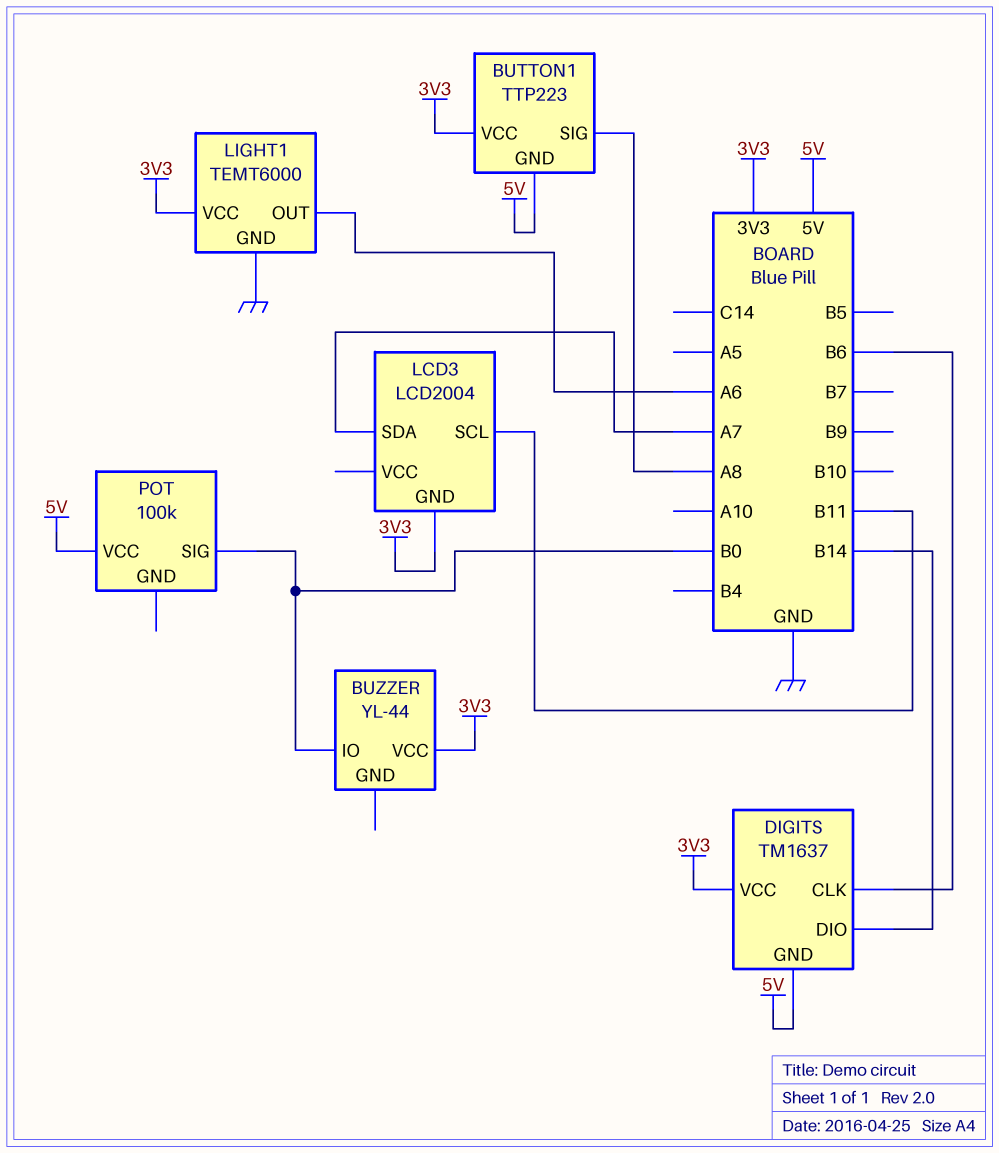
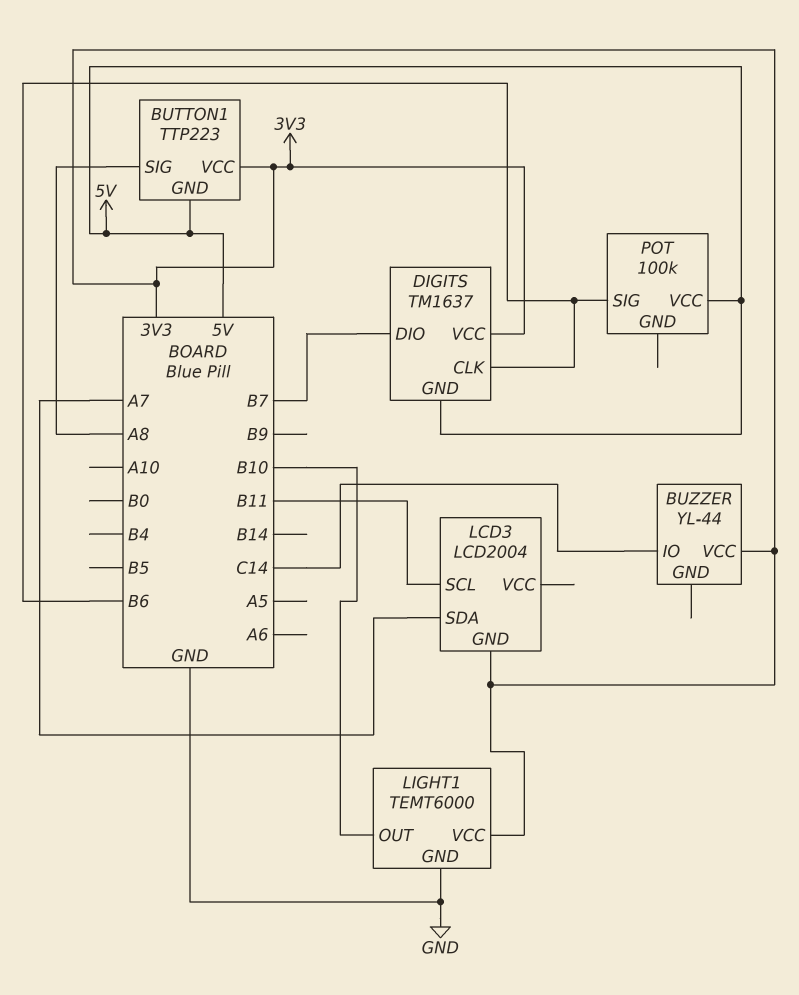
BUZZER pin IO: B0 -> C14
DIGITS pin DIO: B14 -> B7
LIGHT1 pin OUT: A6 -> B10
POT pin SIG: B0 -> B6

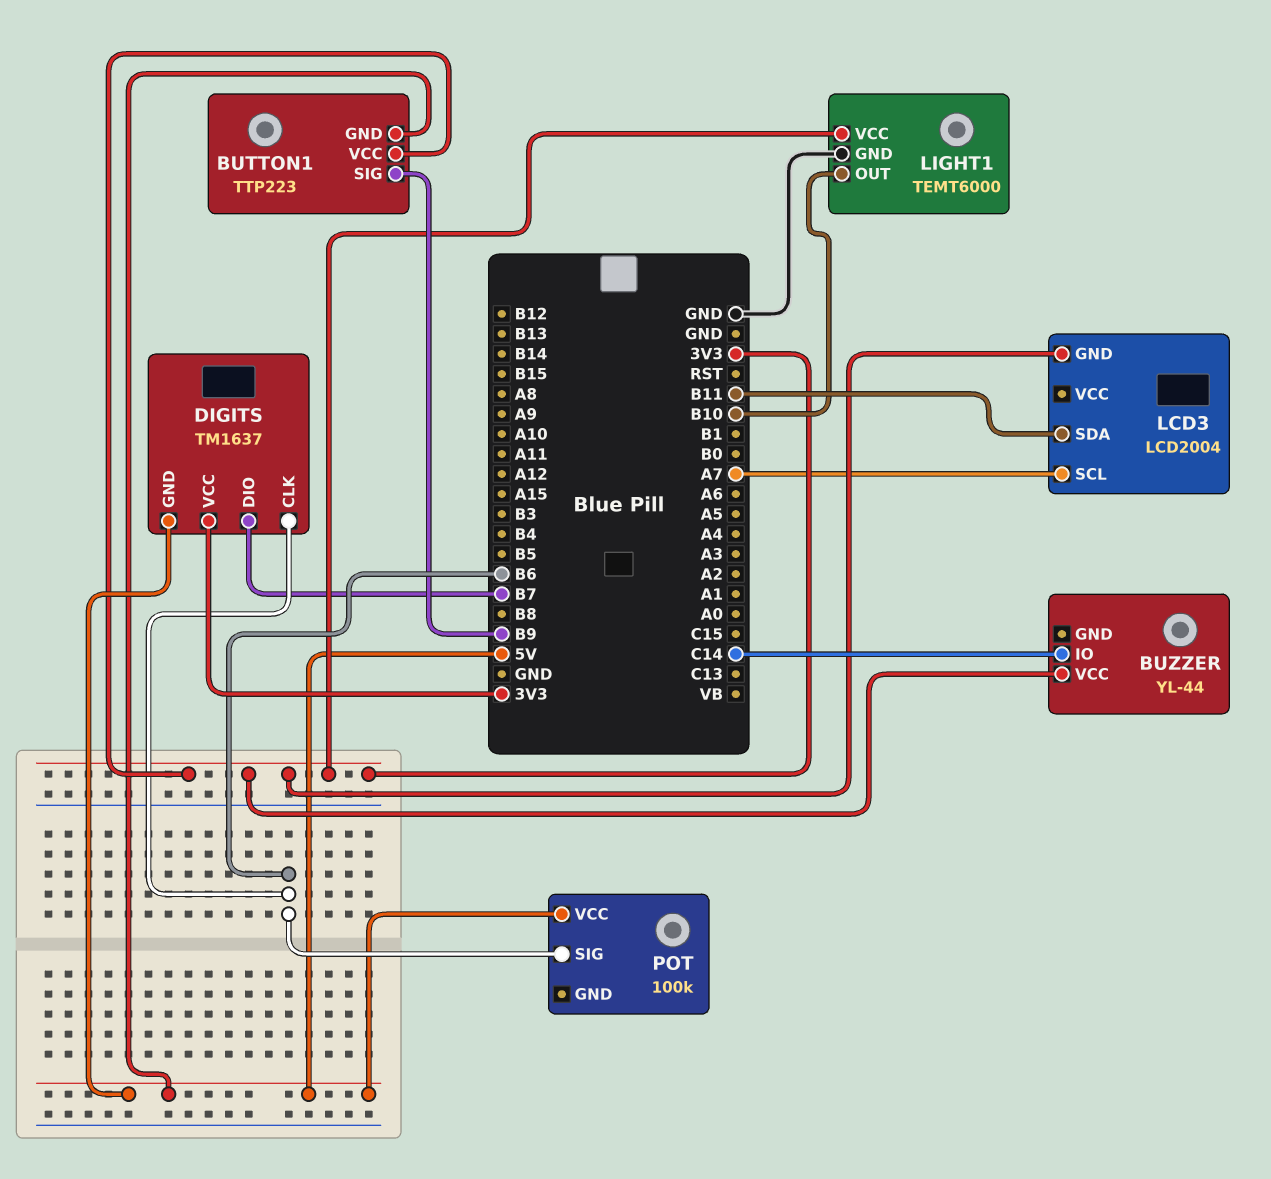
BUTTON1 pin SIG: A8 -> B9
LCD3 pin SCL: B11 -> A7
LCD3 pin SDA: A7 -> B11

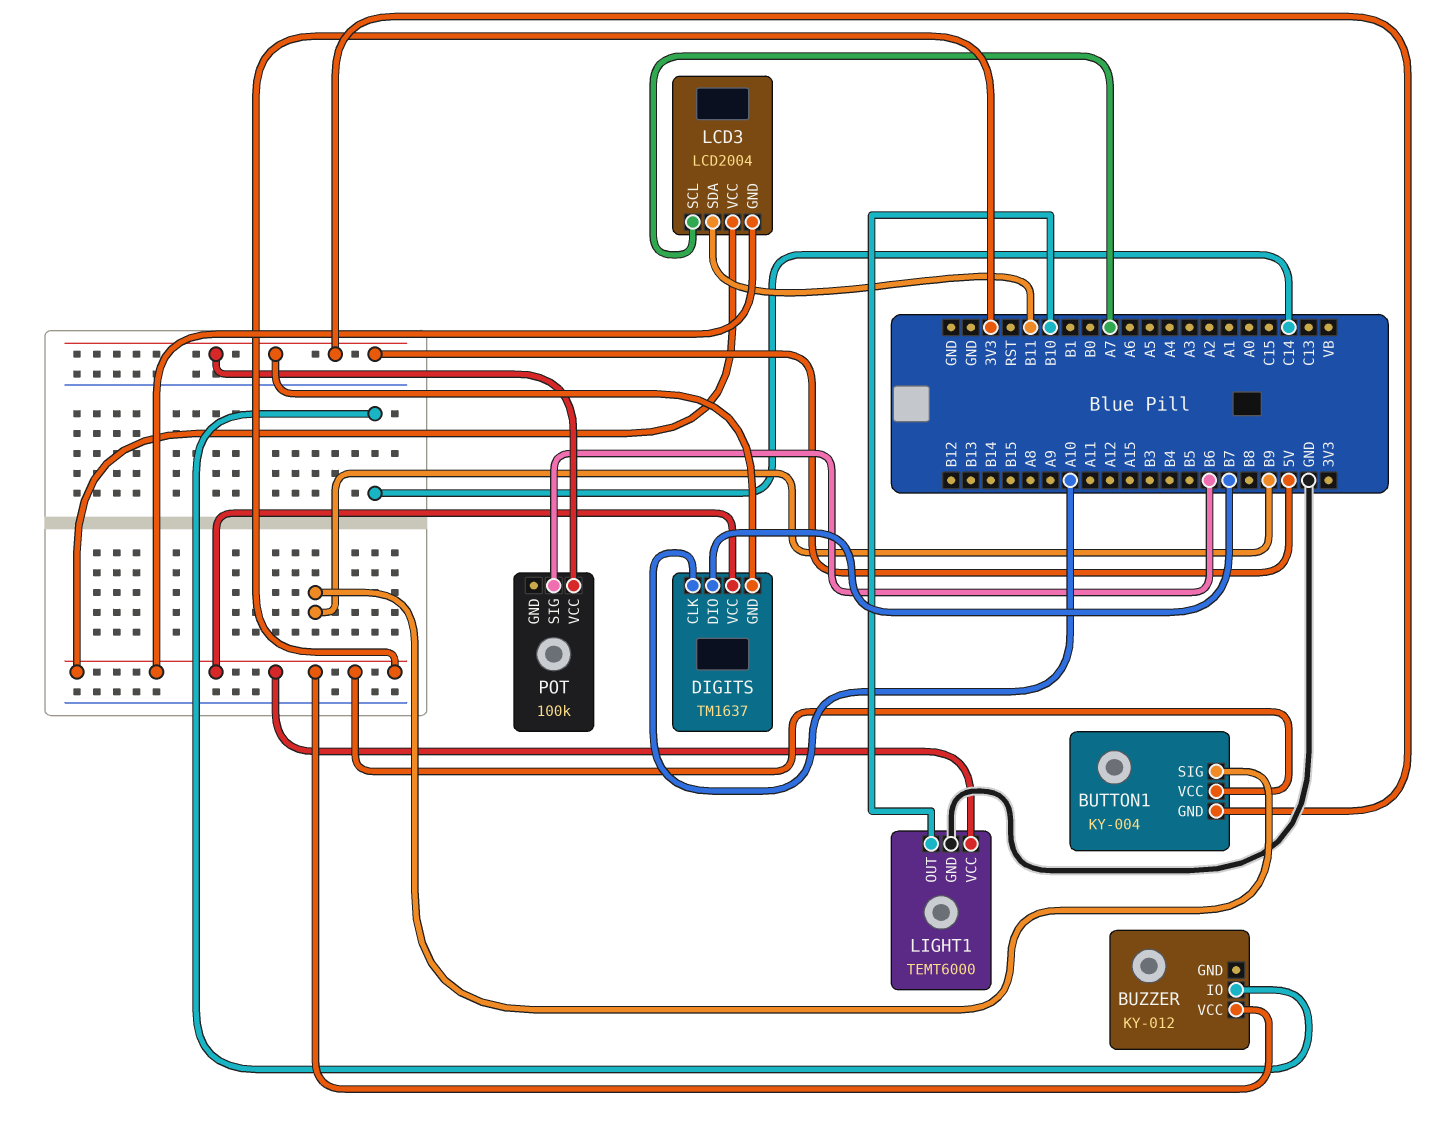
BUTTON1: TTP223 -> KY-004
BUZZER: YL-44 -> KY-012
DIGITS pin CLK: B6 -> A10
LCD3 pin VCC: none -> 3V3

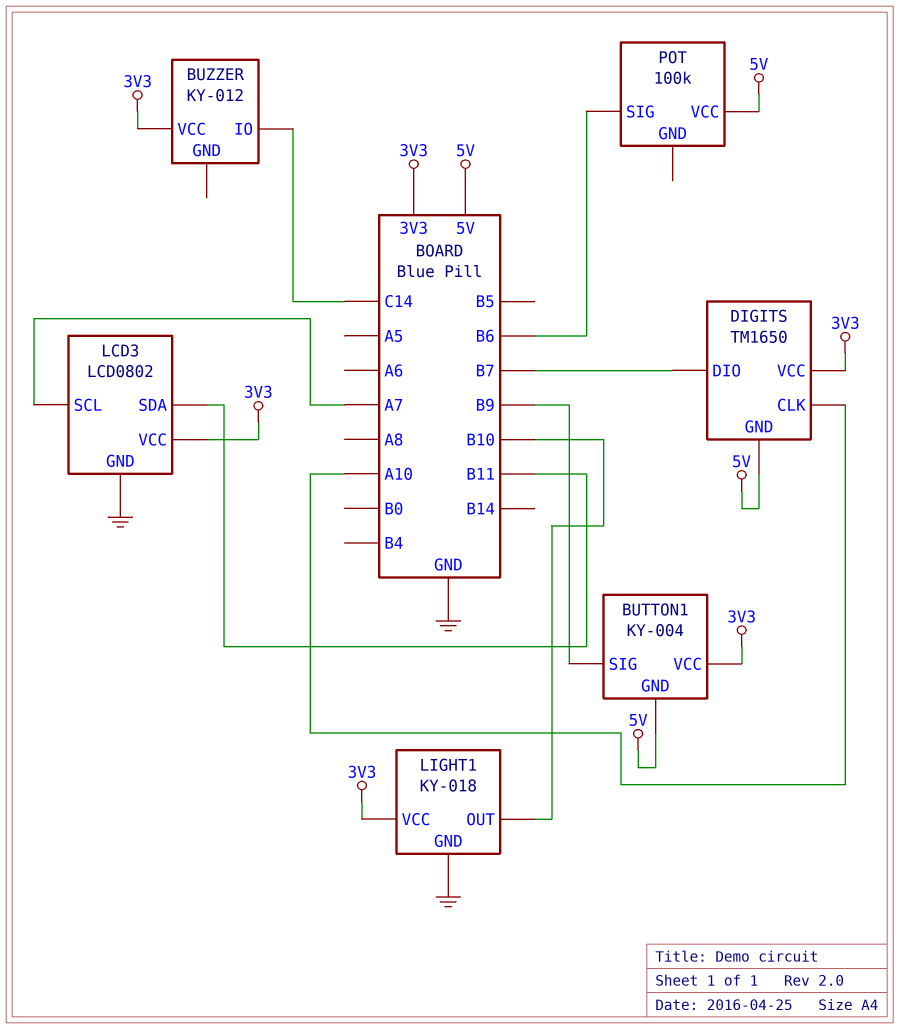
DIGITS: TM1637 -> TM1650
LCD3: LCD2004 -> LCD0802
LCD3 pin GND: 3V3 -> GND
LIGHT1: TEMT6000 -> KY-018

